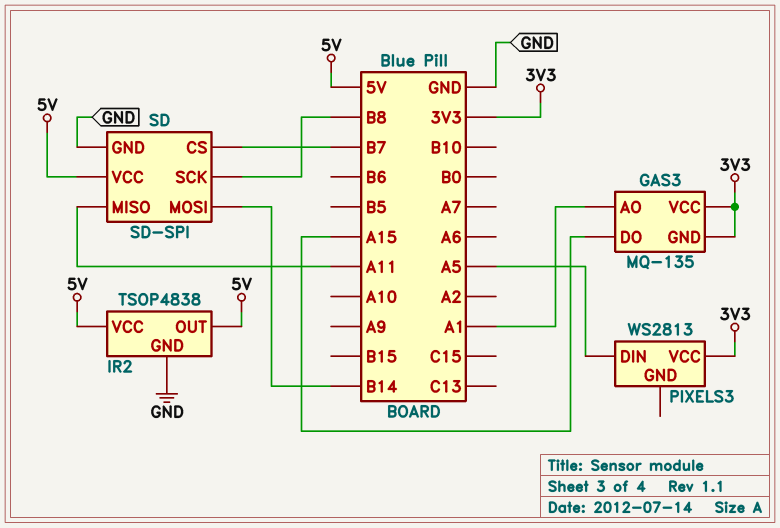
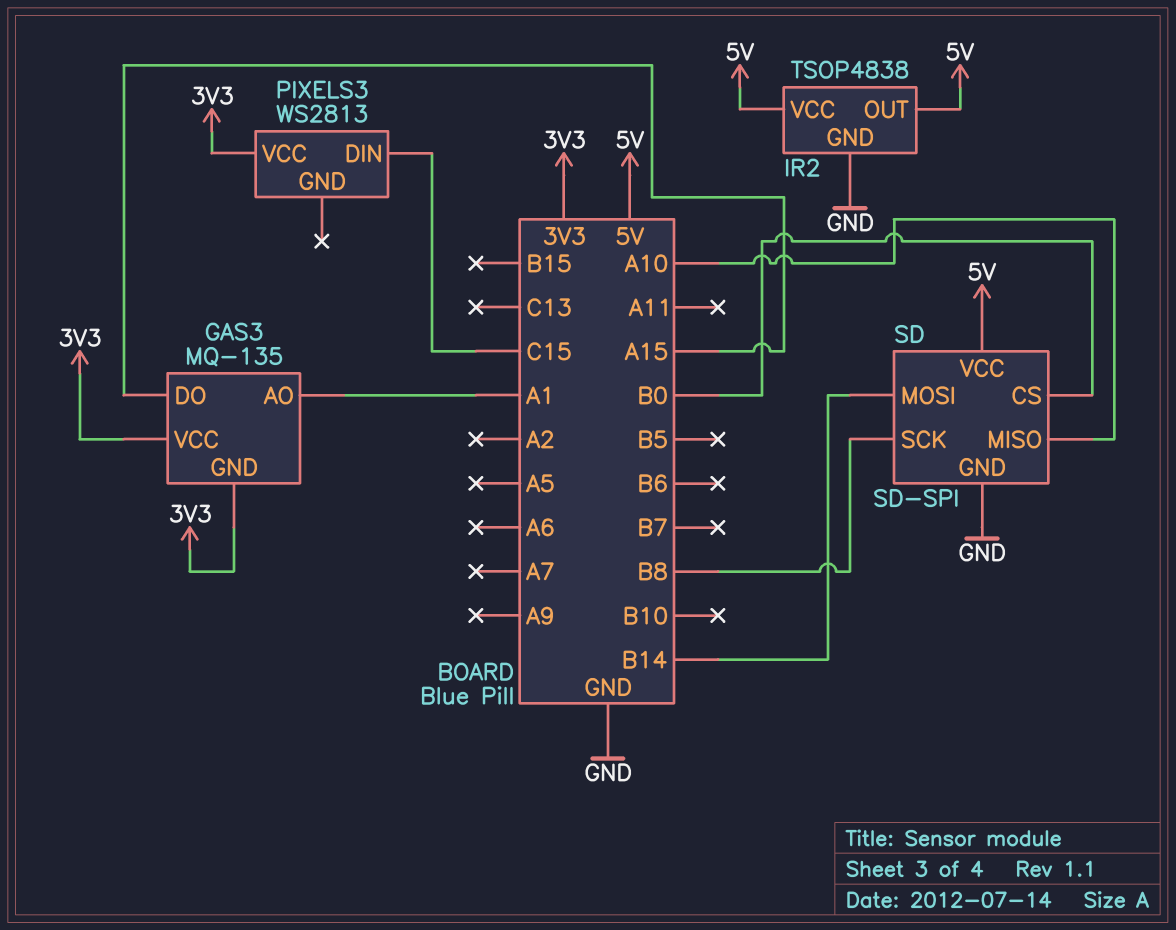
PIXELS3 pin DIN: A5 -> C15
SD pin CS: B7 -> B0
SD pin MISO: A11 -> A10

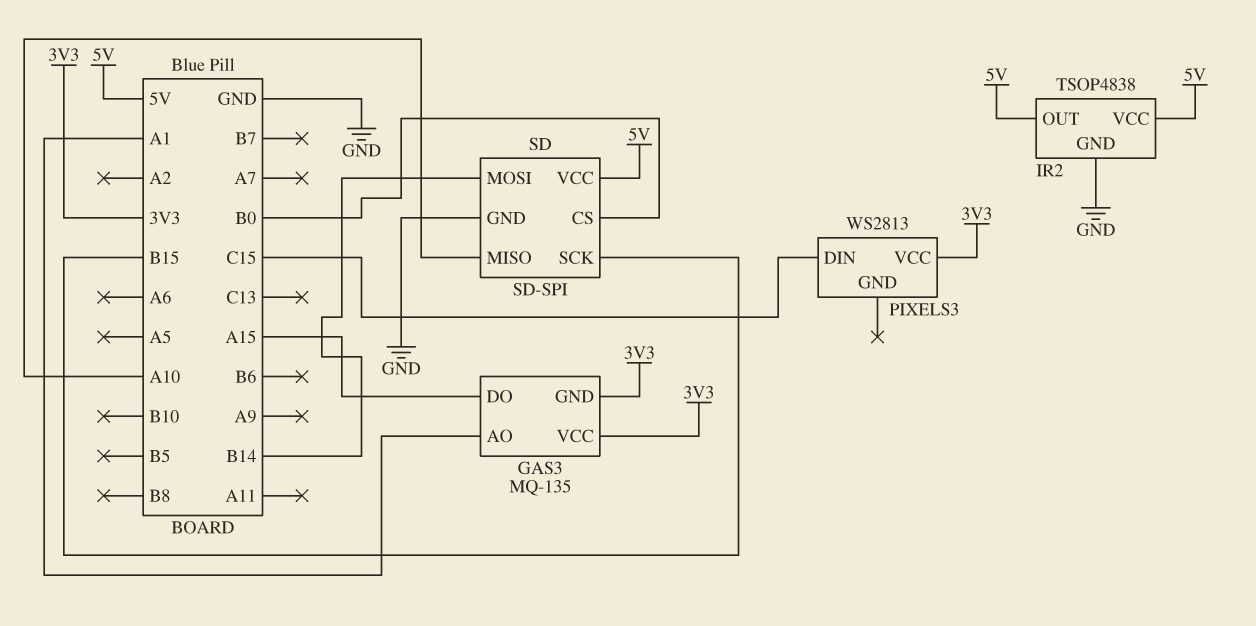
SD pin SCK: B8 -> B15

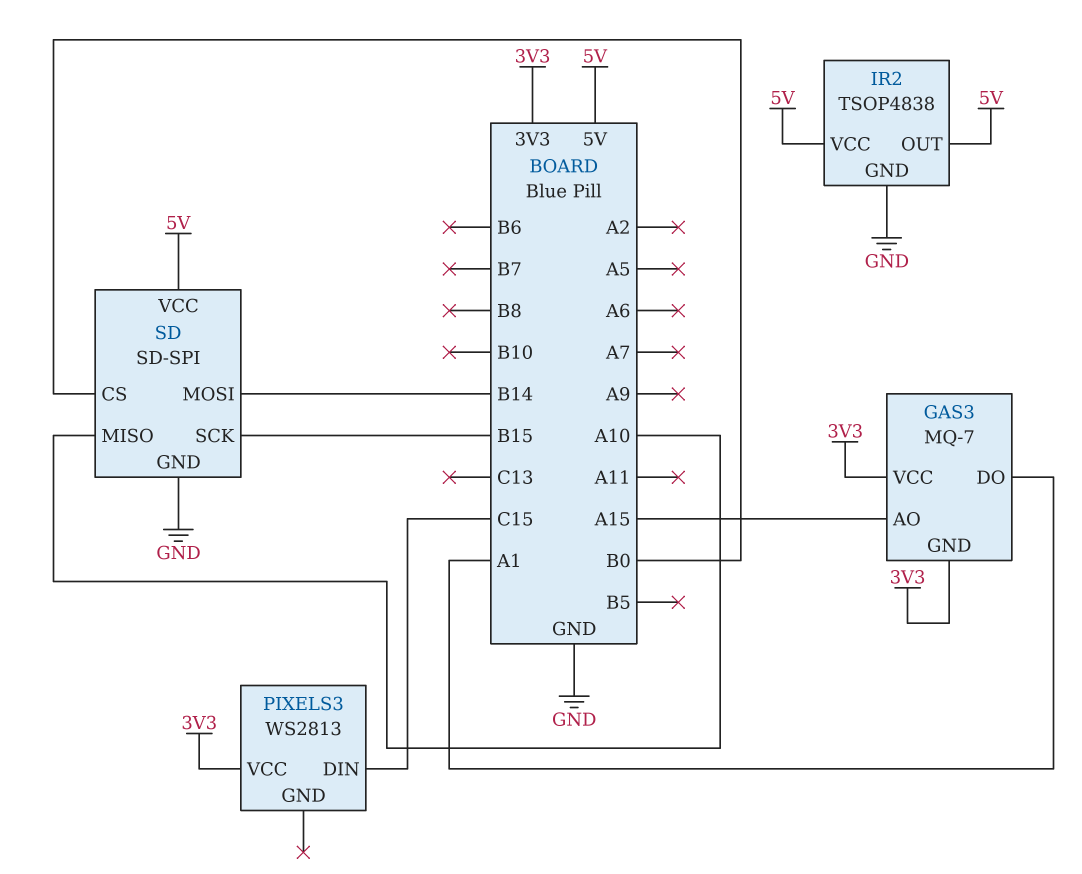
GAS3: MQ-135 -> MQ-7
GAS3 pin AO: A1 -> A15
GAS3 pin DO: A15 -> A1

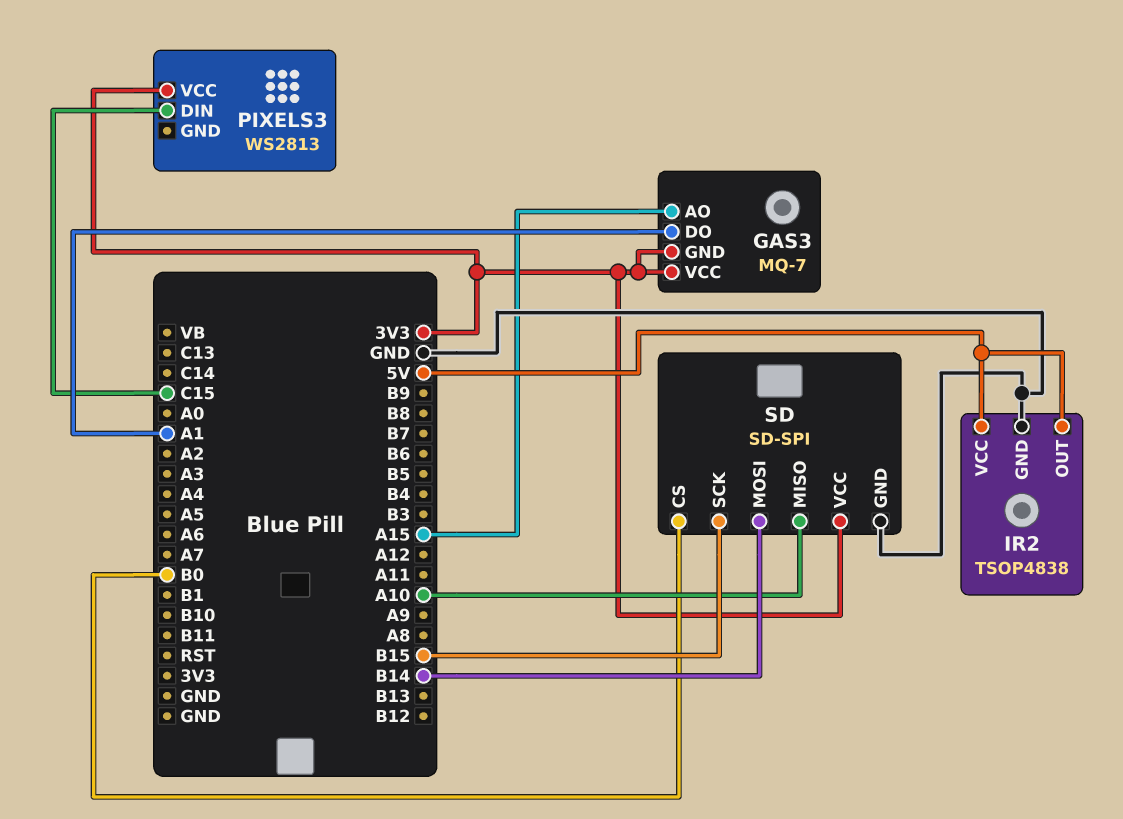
SD pin VCC: 5V -> 3V3

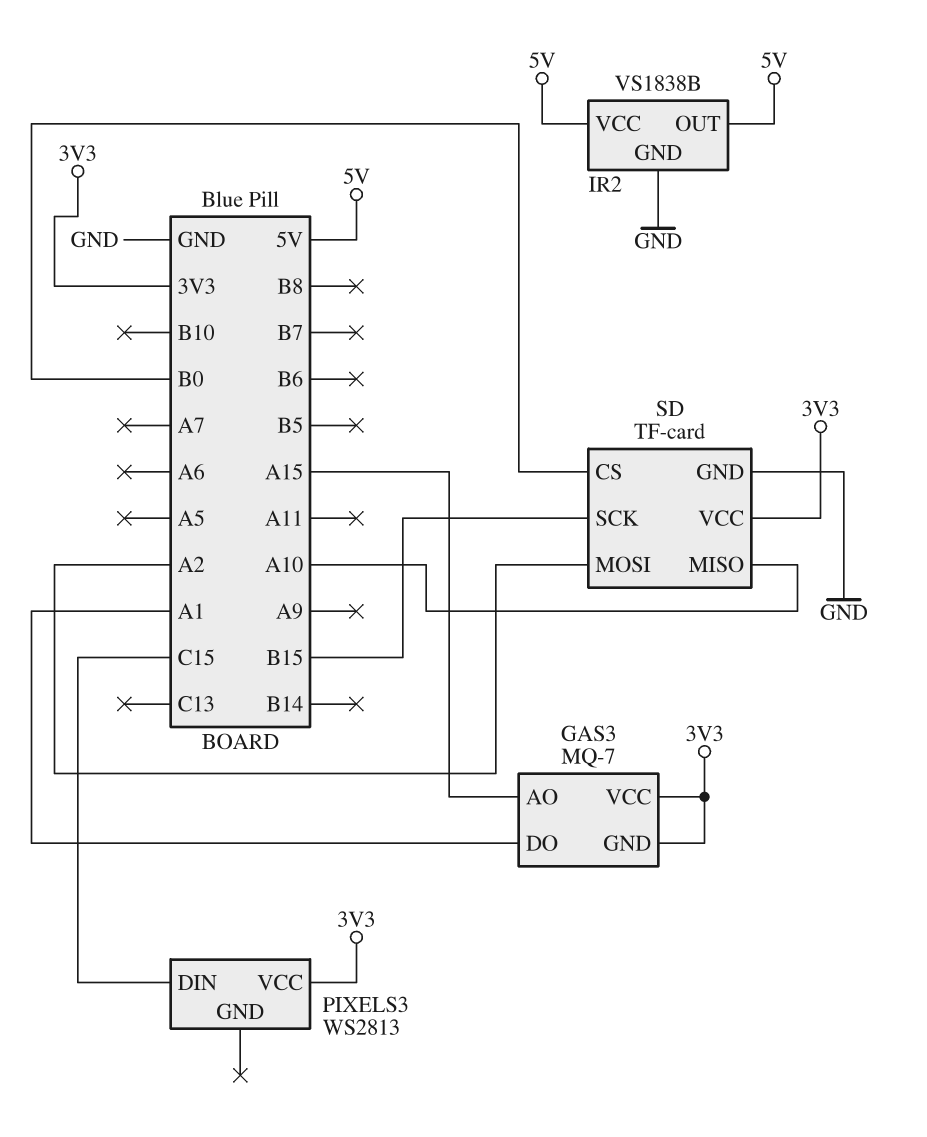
IR2: TSOP4838 -> VS1838B
SD: SD-SPI -> TF-card
SD pin MOSI: B14 -> A2

